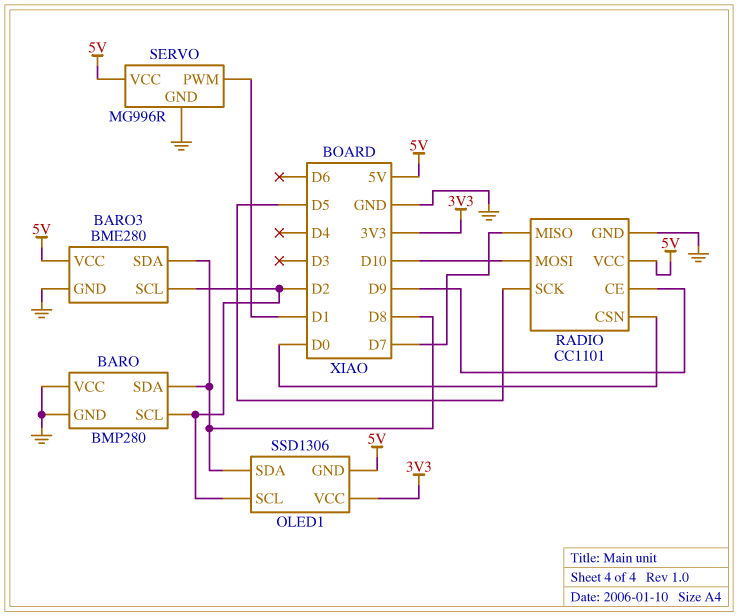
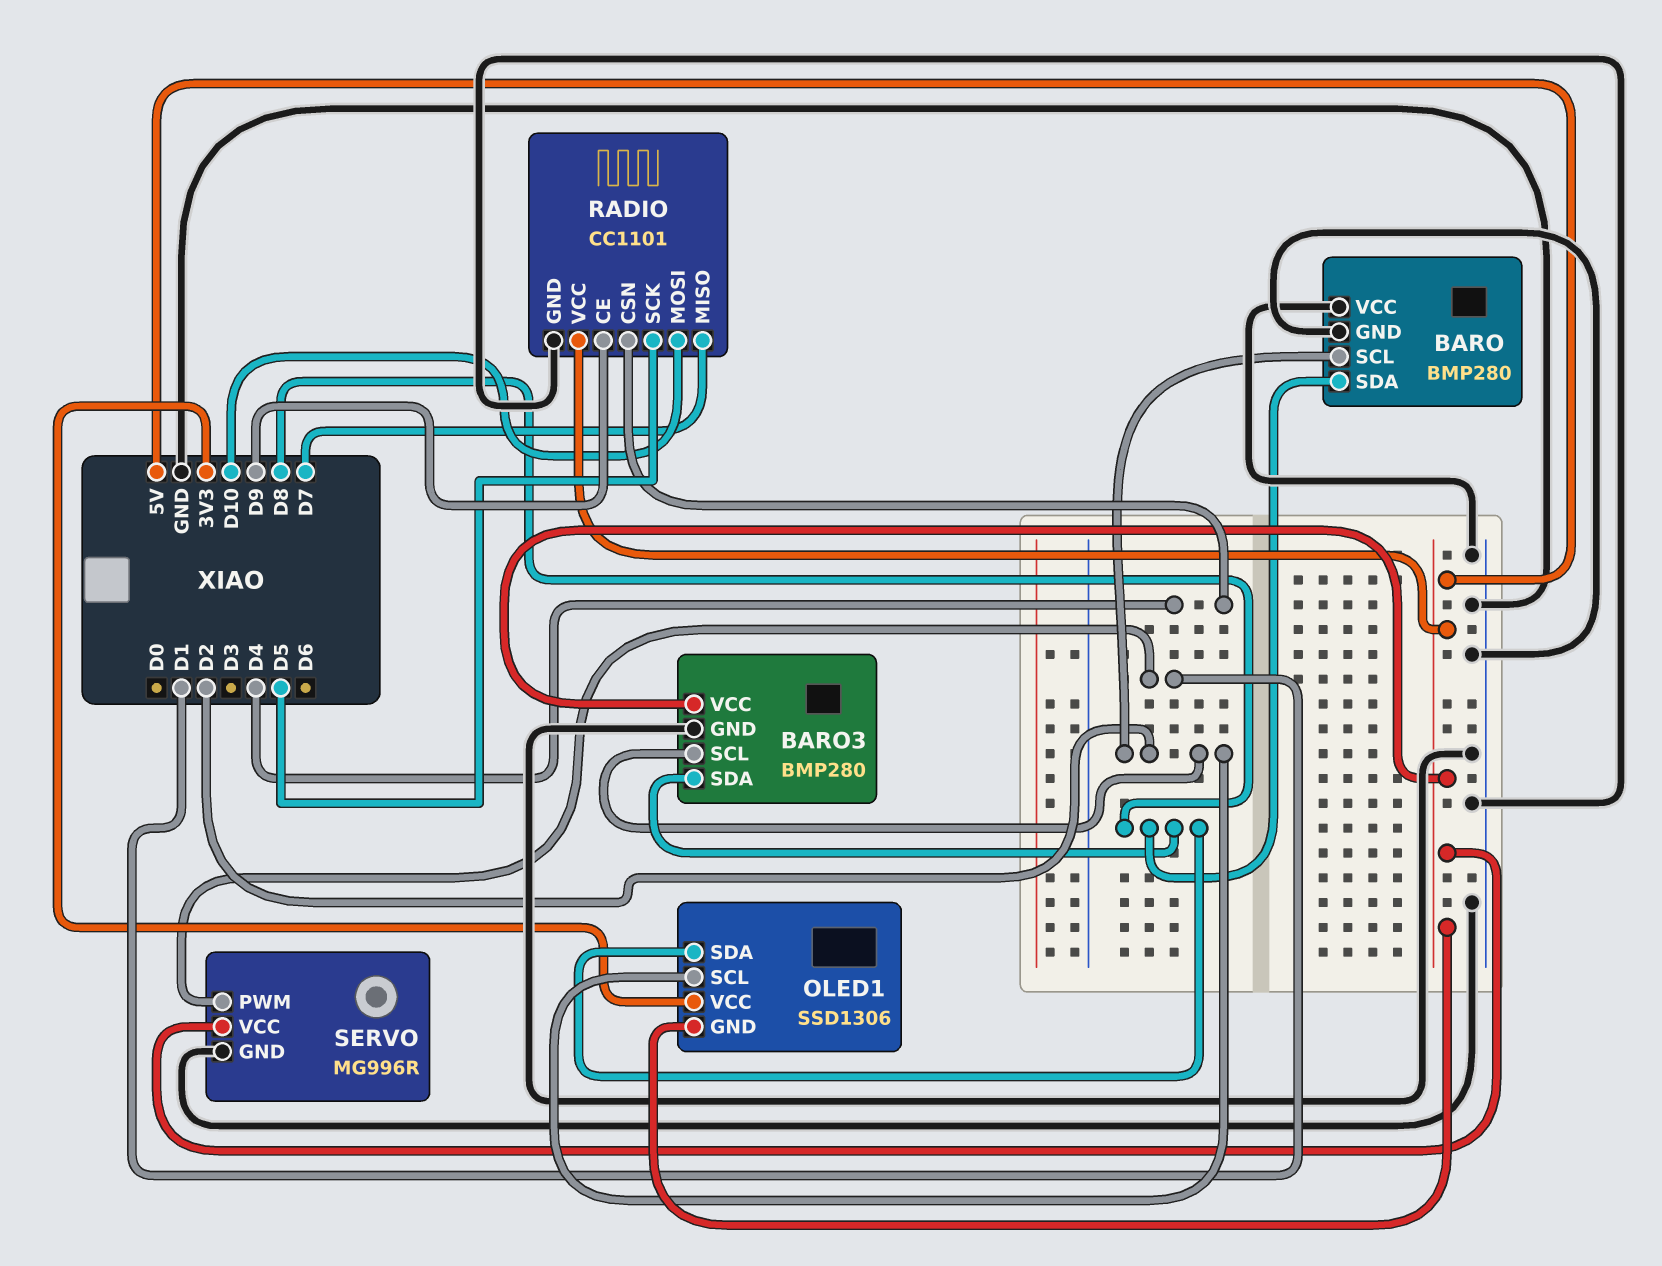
BARO3: BME280 -> BMP280
RADIO pin CSN: D0 -> D4

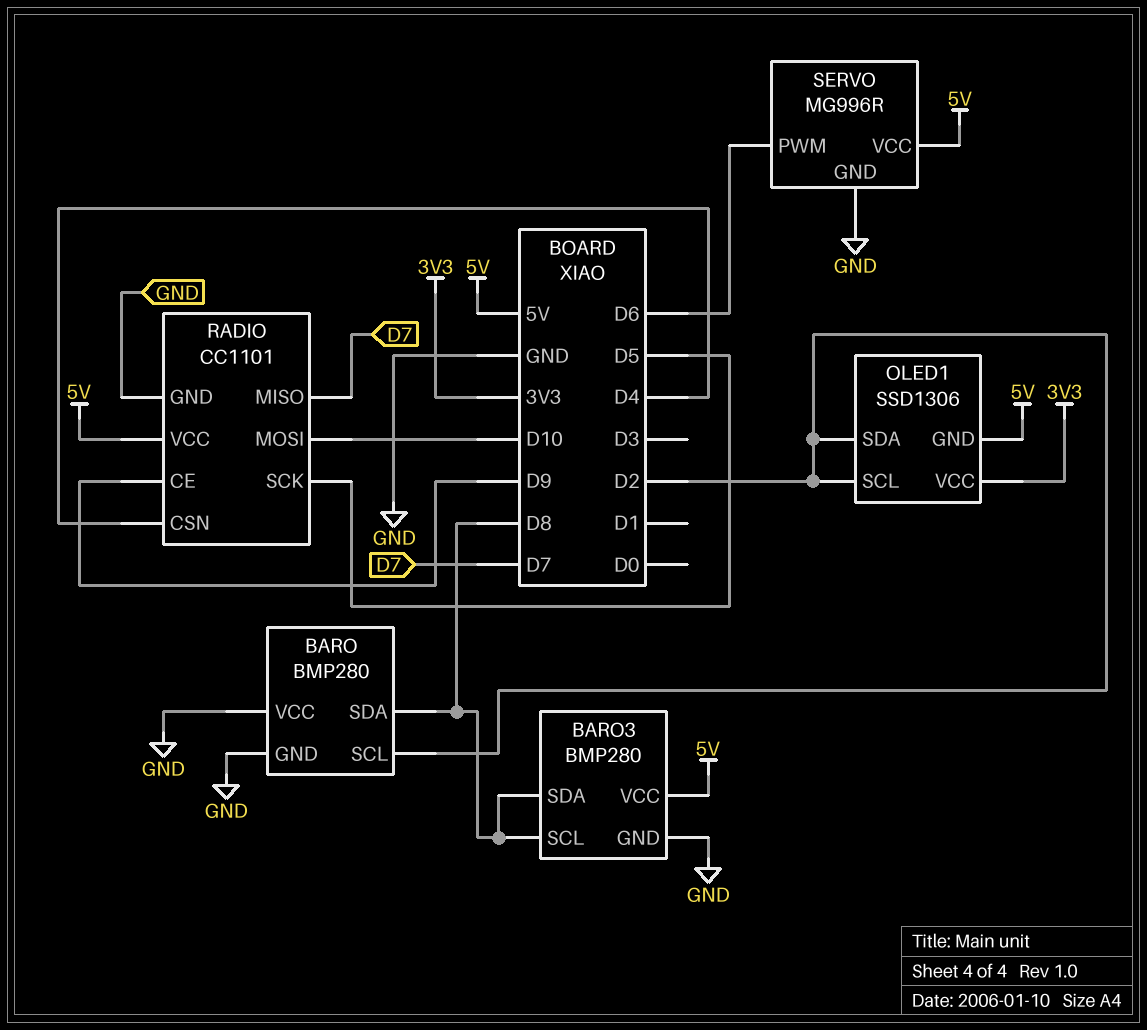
BARO3 pin SCL: D2 -> D8
OLED1 pin SDA: D8 -> D2
SERVO pin PWM: D1 -> D6

